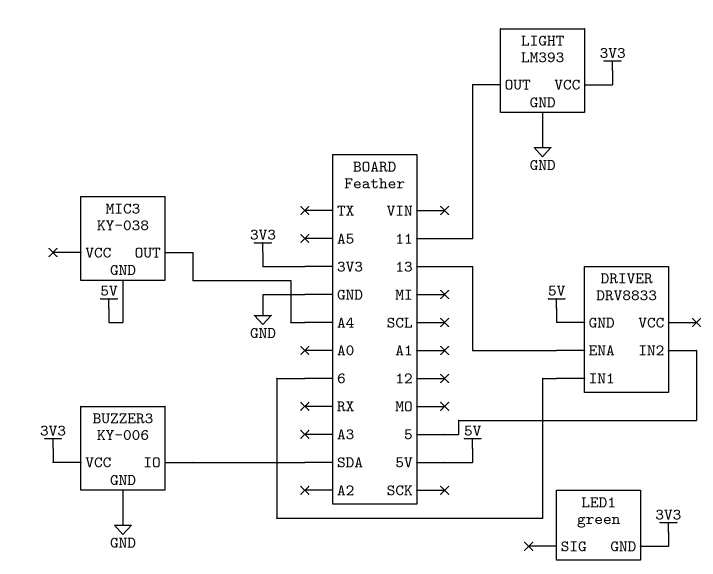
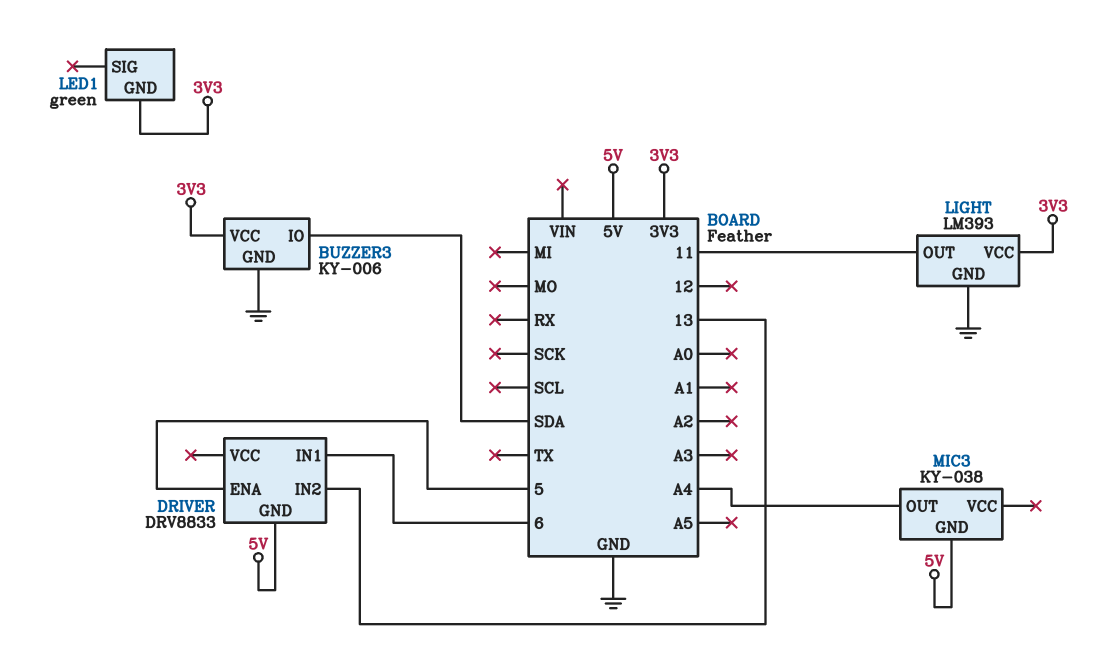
DRIVER pin ENA: 13 -> 5
DRIVER pin IN2: 5 -> 13

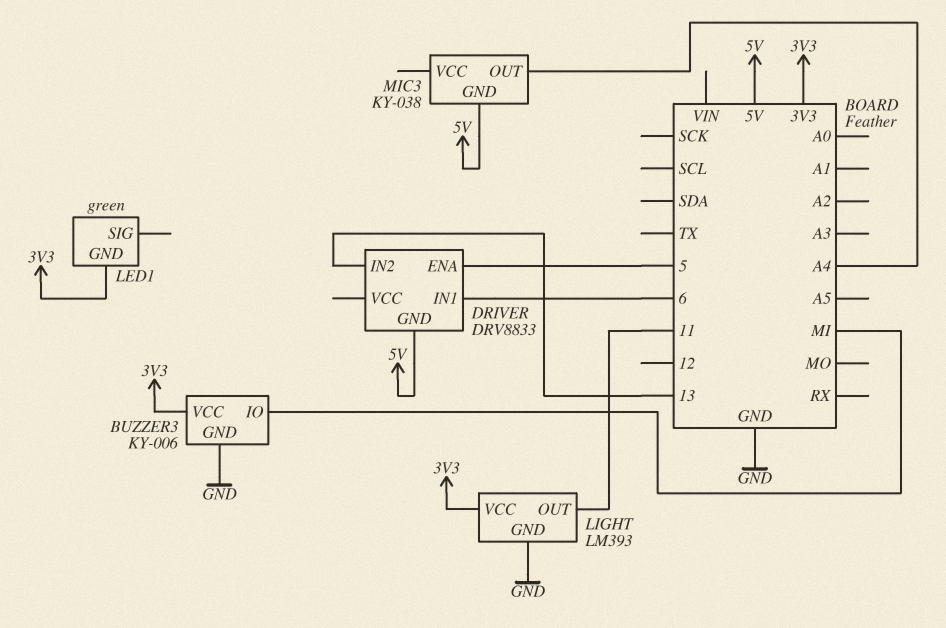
BUZZER3 pin IO: SDA -> MI

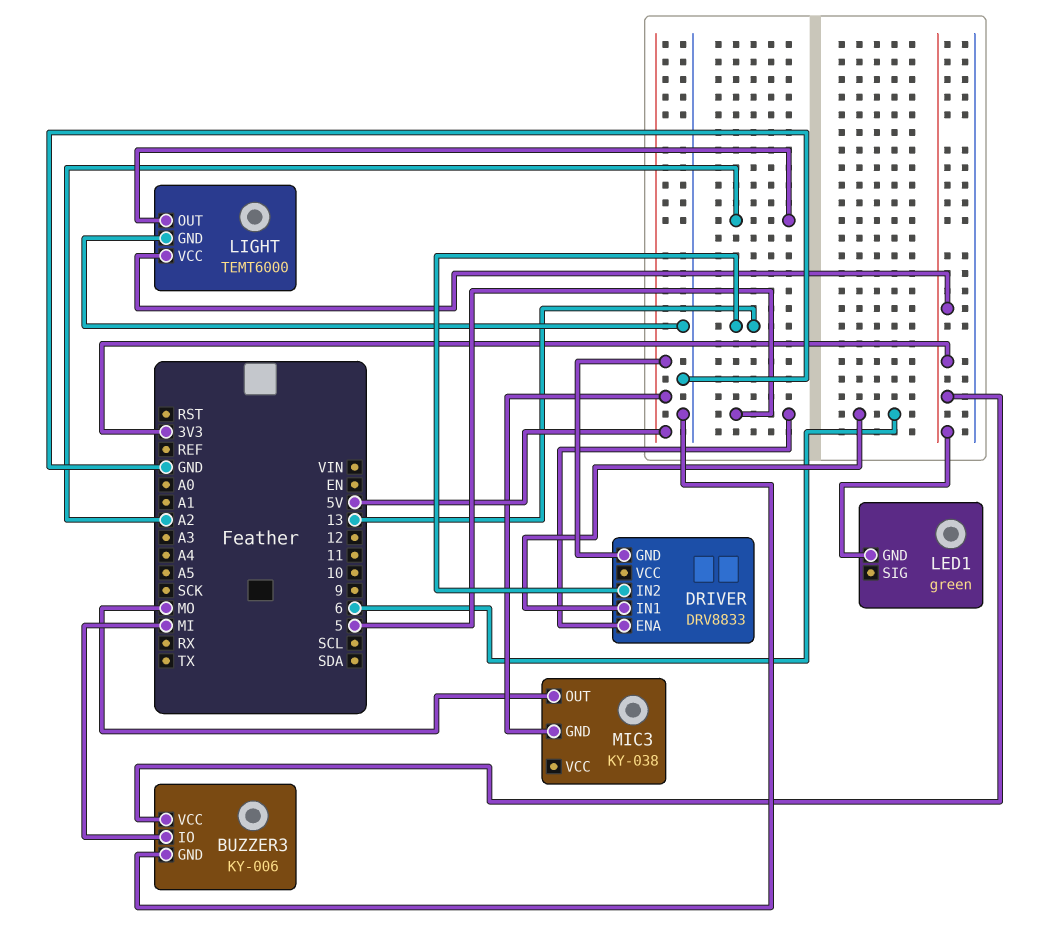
LIGHT: LM393 -> TEMT6000
LIGHT pin OUT: 11 -> A2
MIC3 pin OUT: A4 -> MO

